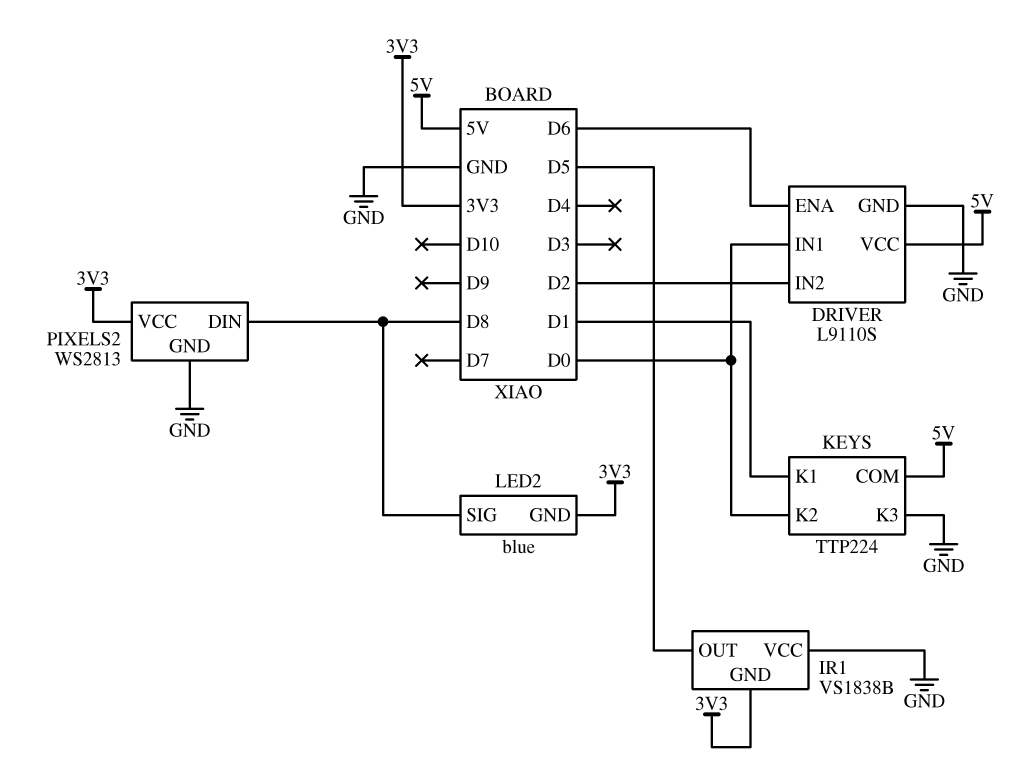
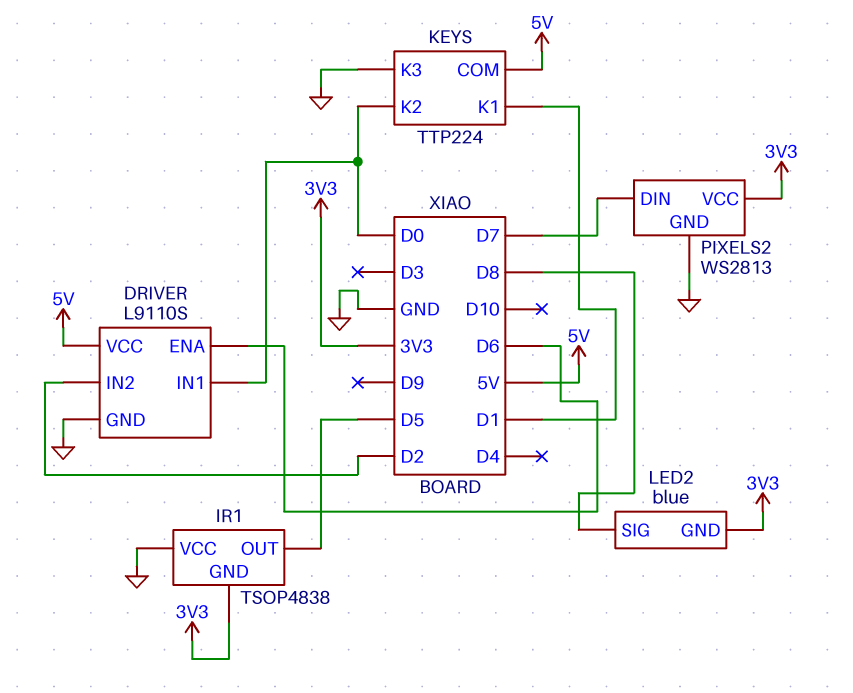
IR1: VS1838B -> TSOP4838
PIXELS2 pin DIN: D8 -> D7

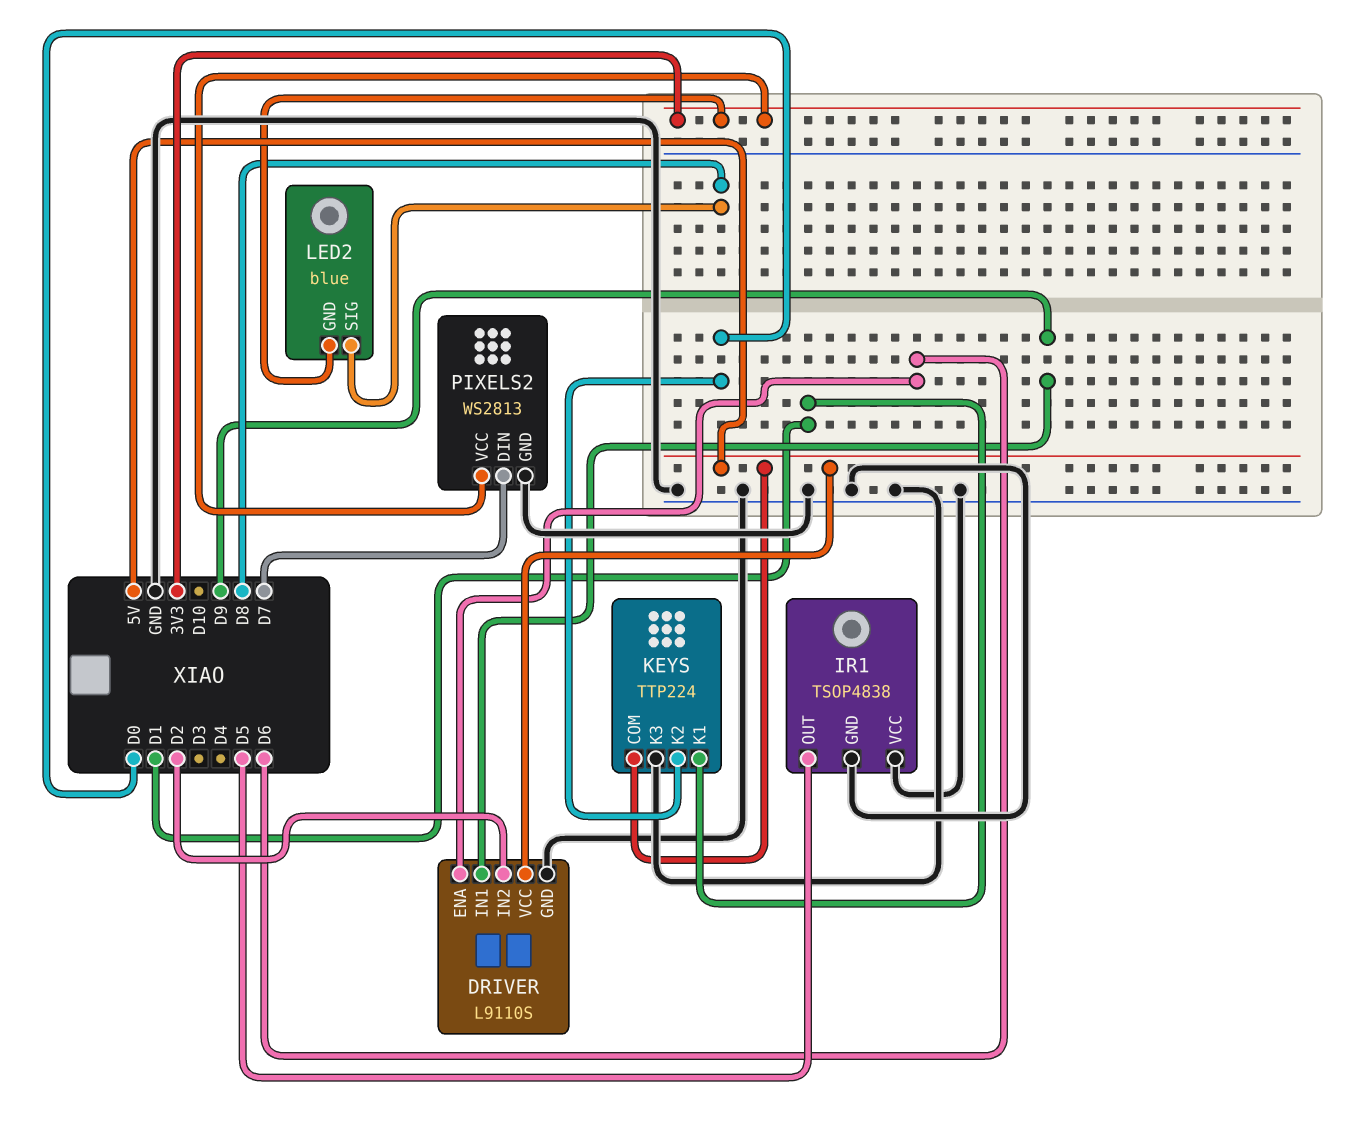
DRIVER pin IN1: D0 -> D9
IR1 pin GND: 3V3 -> GND

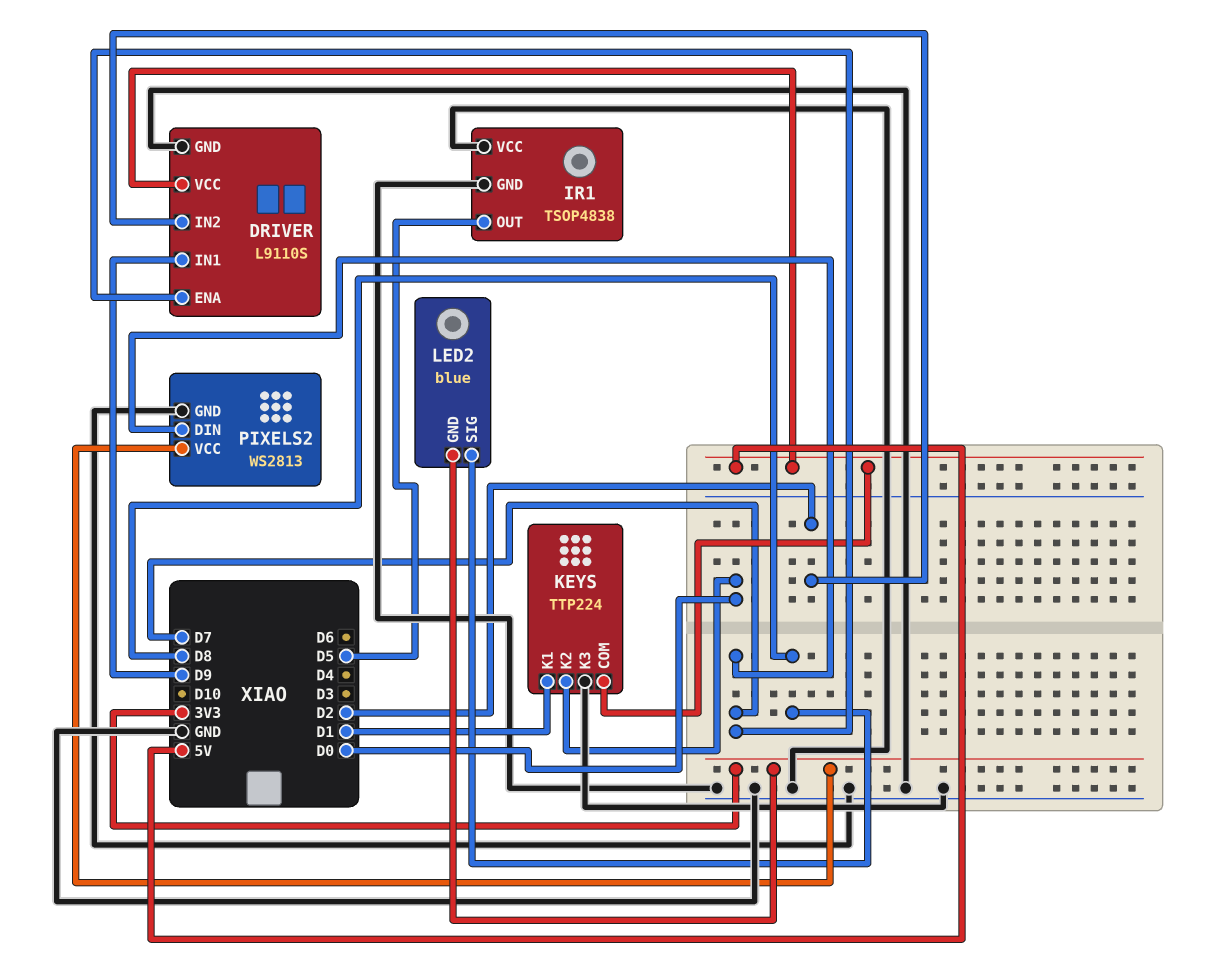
DRIVER pin ENA: D6 -> D7

